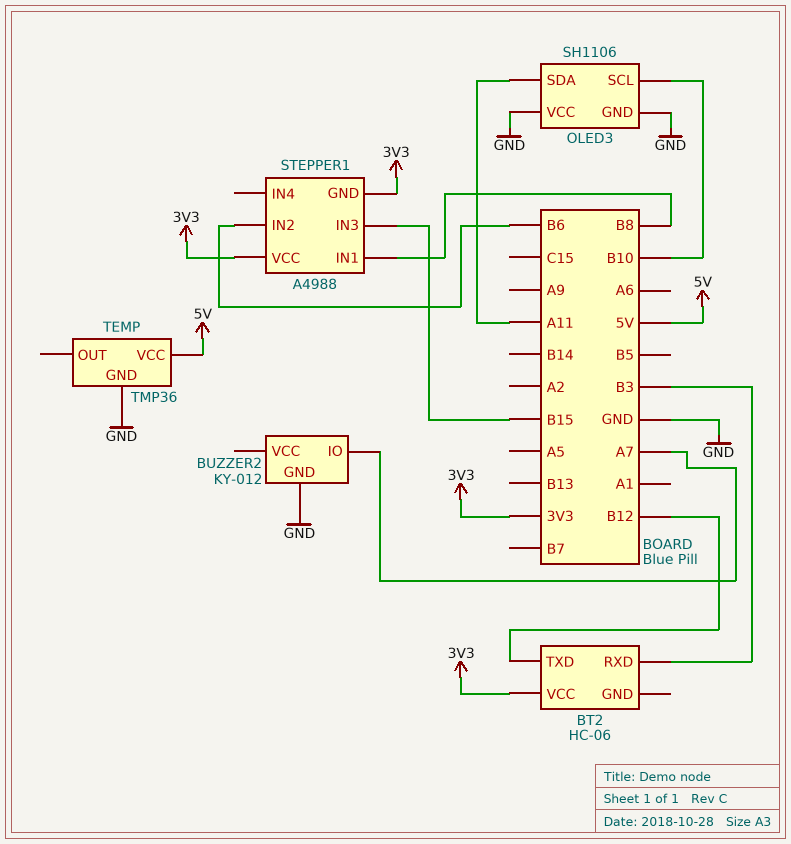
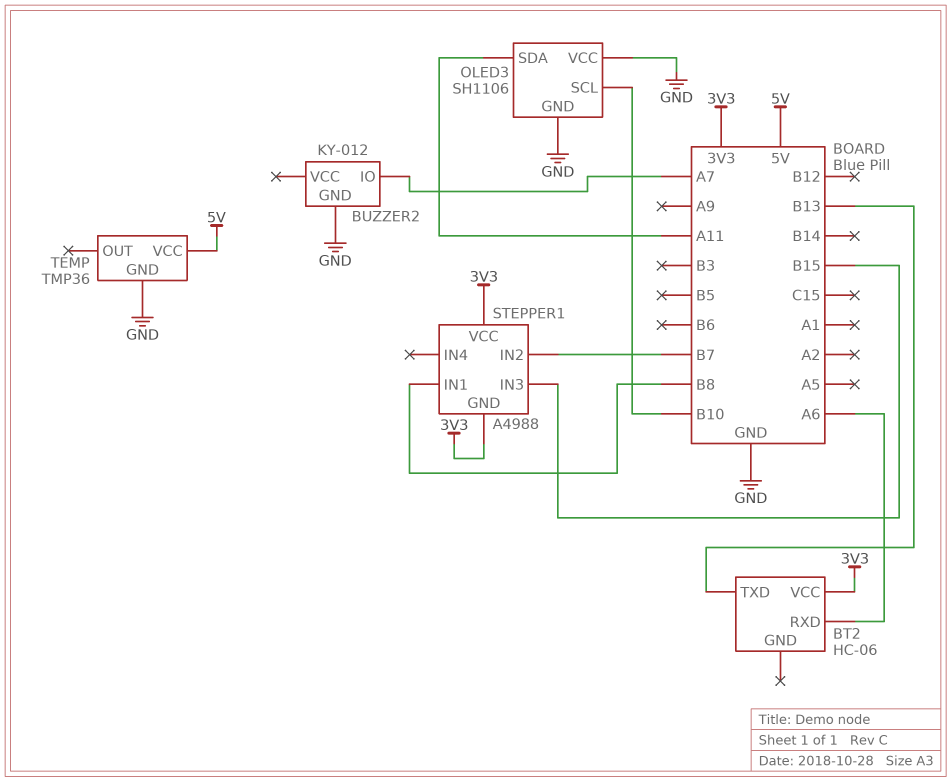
BT2 pin RXD: B3 -> A6
BT2 pin TXD: B12 -> B13
STEPPER1 pin IN2: B6 -> B7

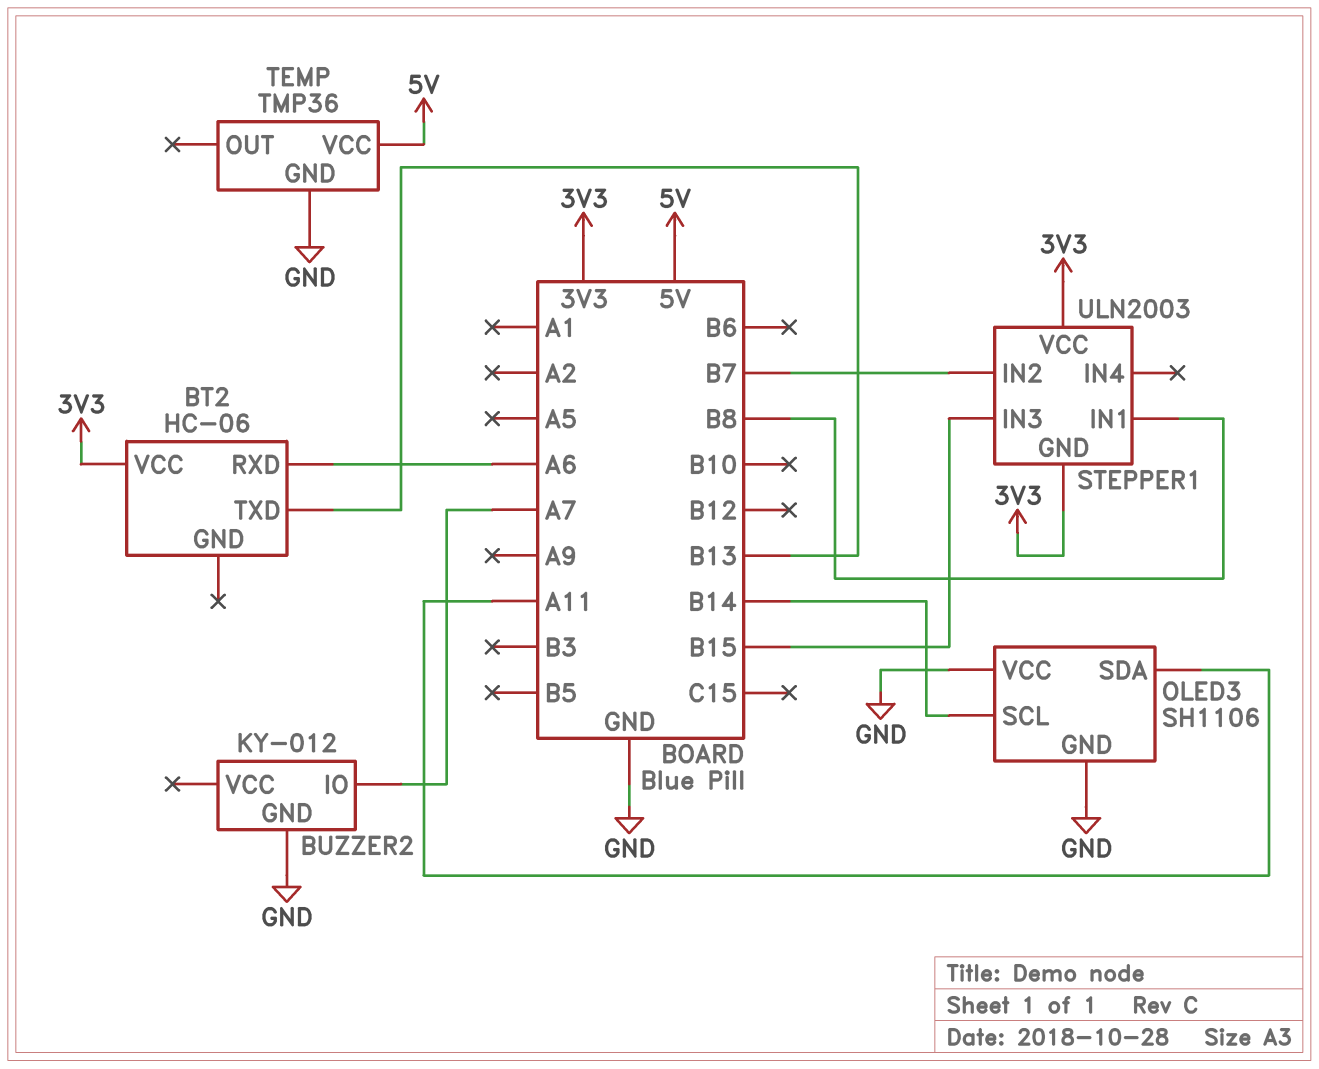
OLED3 pin SCL: B10 -> B14
STEPPER1: A4988 -> ULN2003

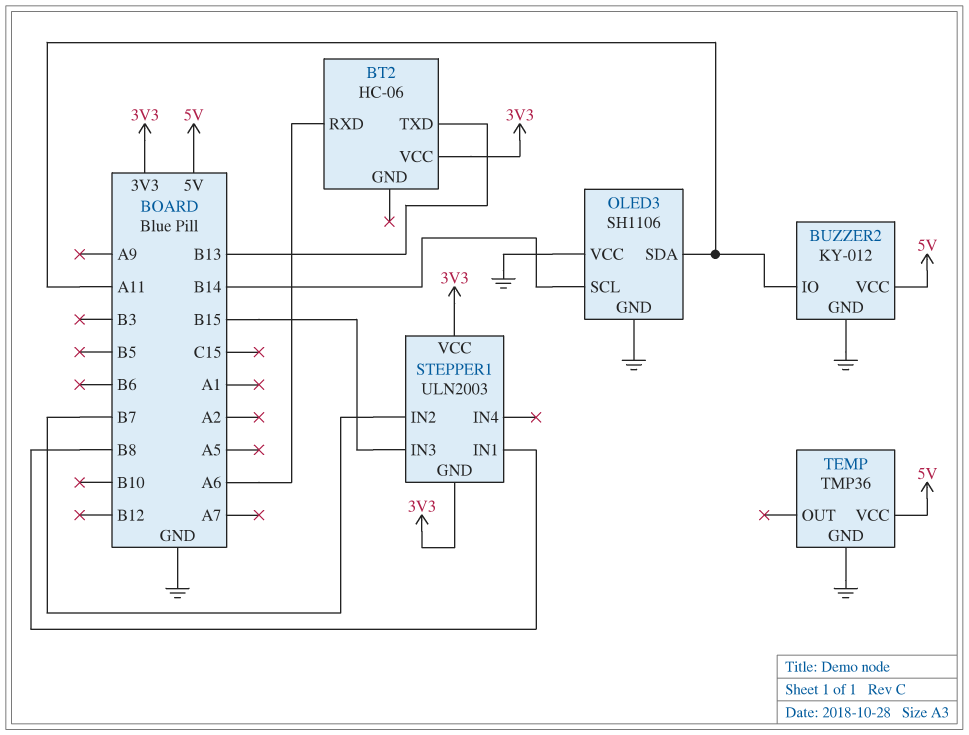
BUZZER2 pin IO: A7 -> A11
BUZZER2 pin VCC: none -> 5V

